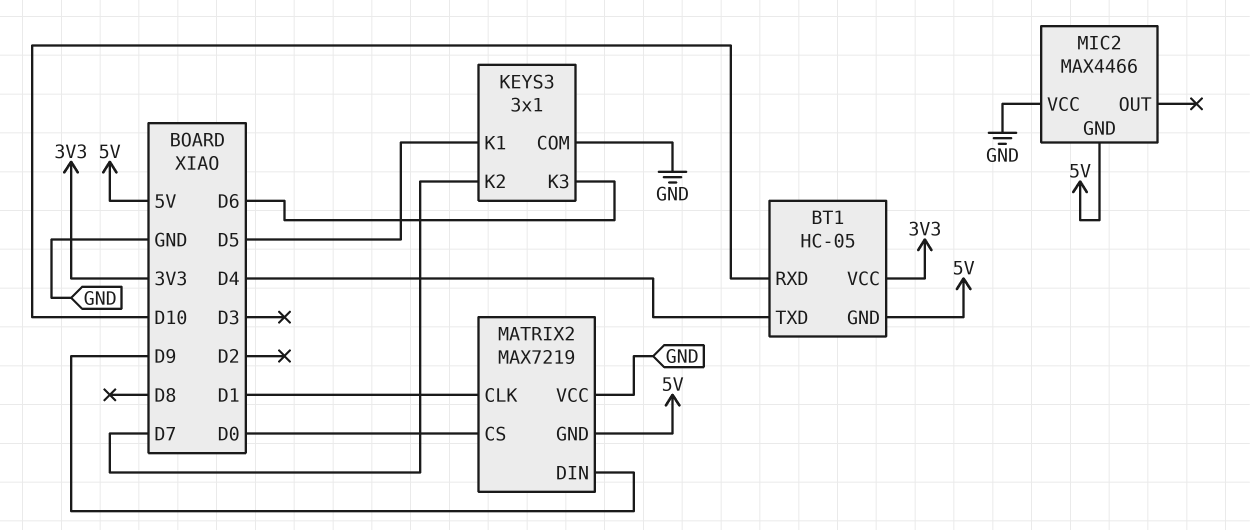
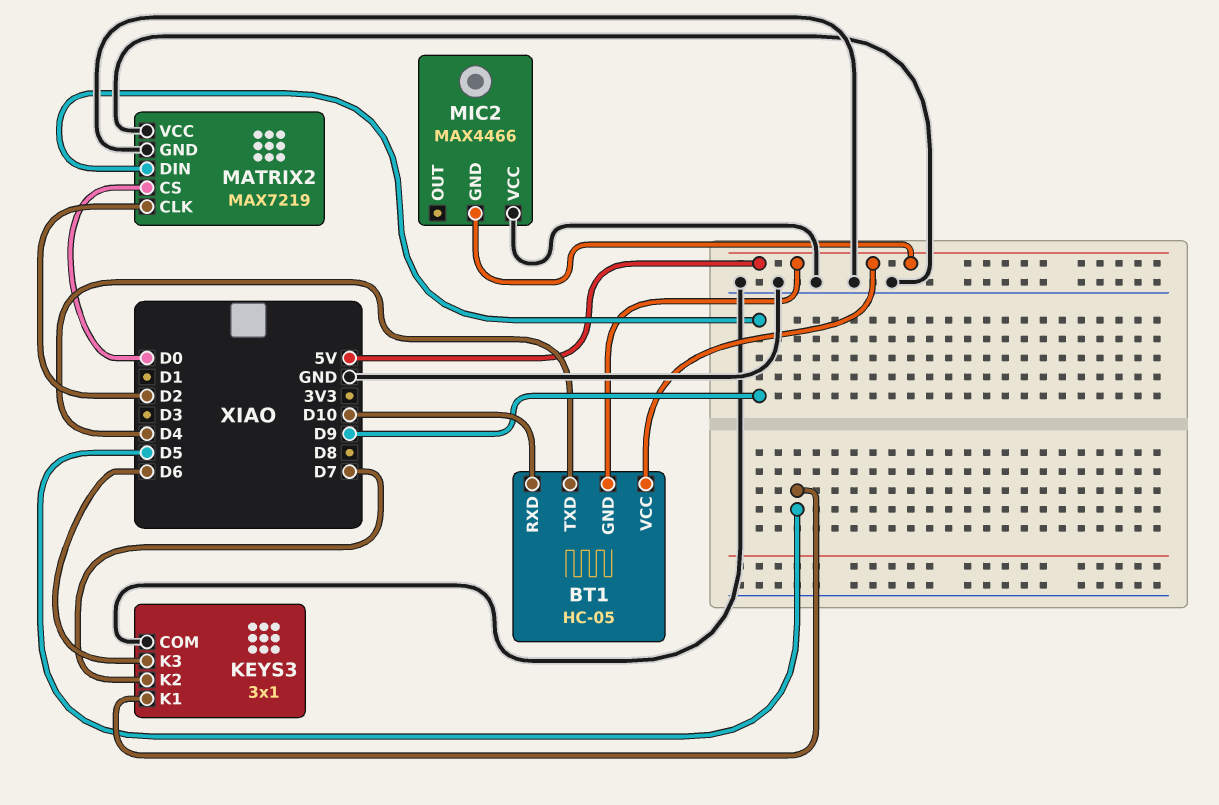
BT1 pin VCC: 3V3 -> 5V
MATRIX2 pin CLK: D1 -> D2
MATRIX2 pin GND: 5V -> GND

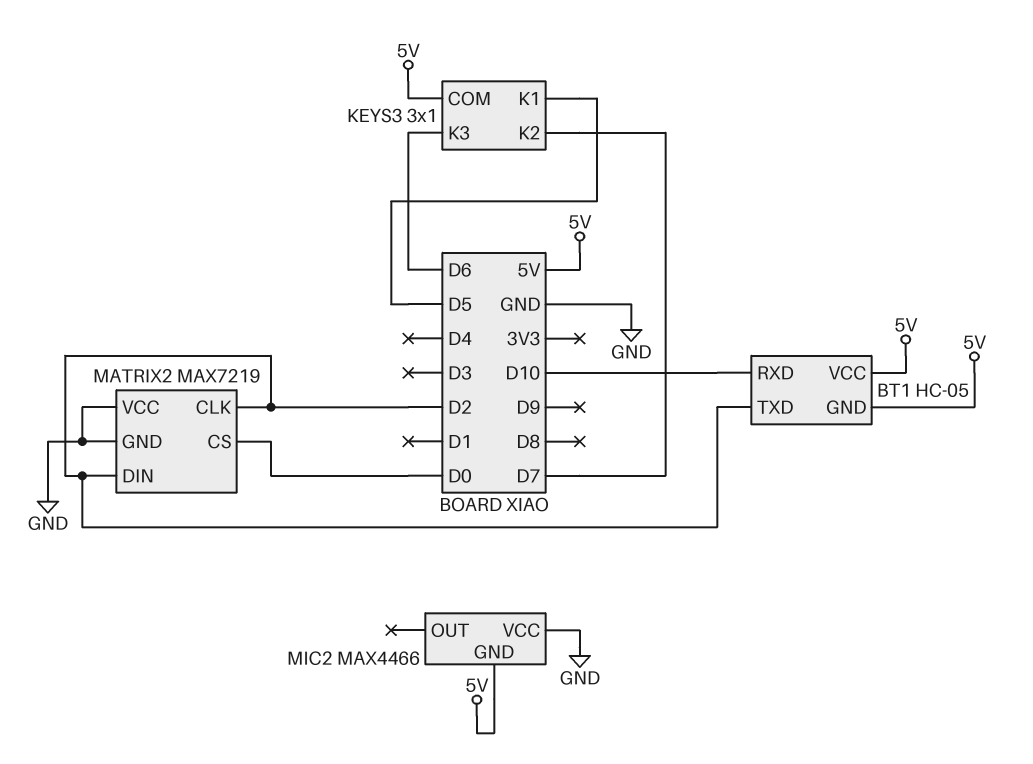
BT1 pin TXD: D4 -> D2
KEYS3 pin COM: GND -> 5V
MATRIX2 pin DIN: D9 -> D2

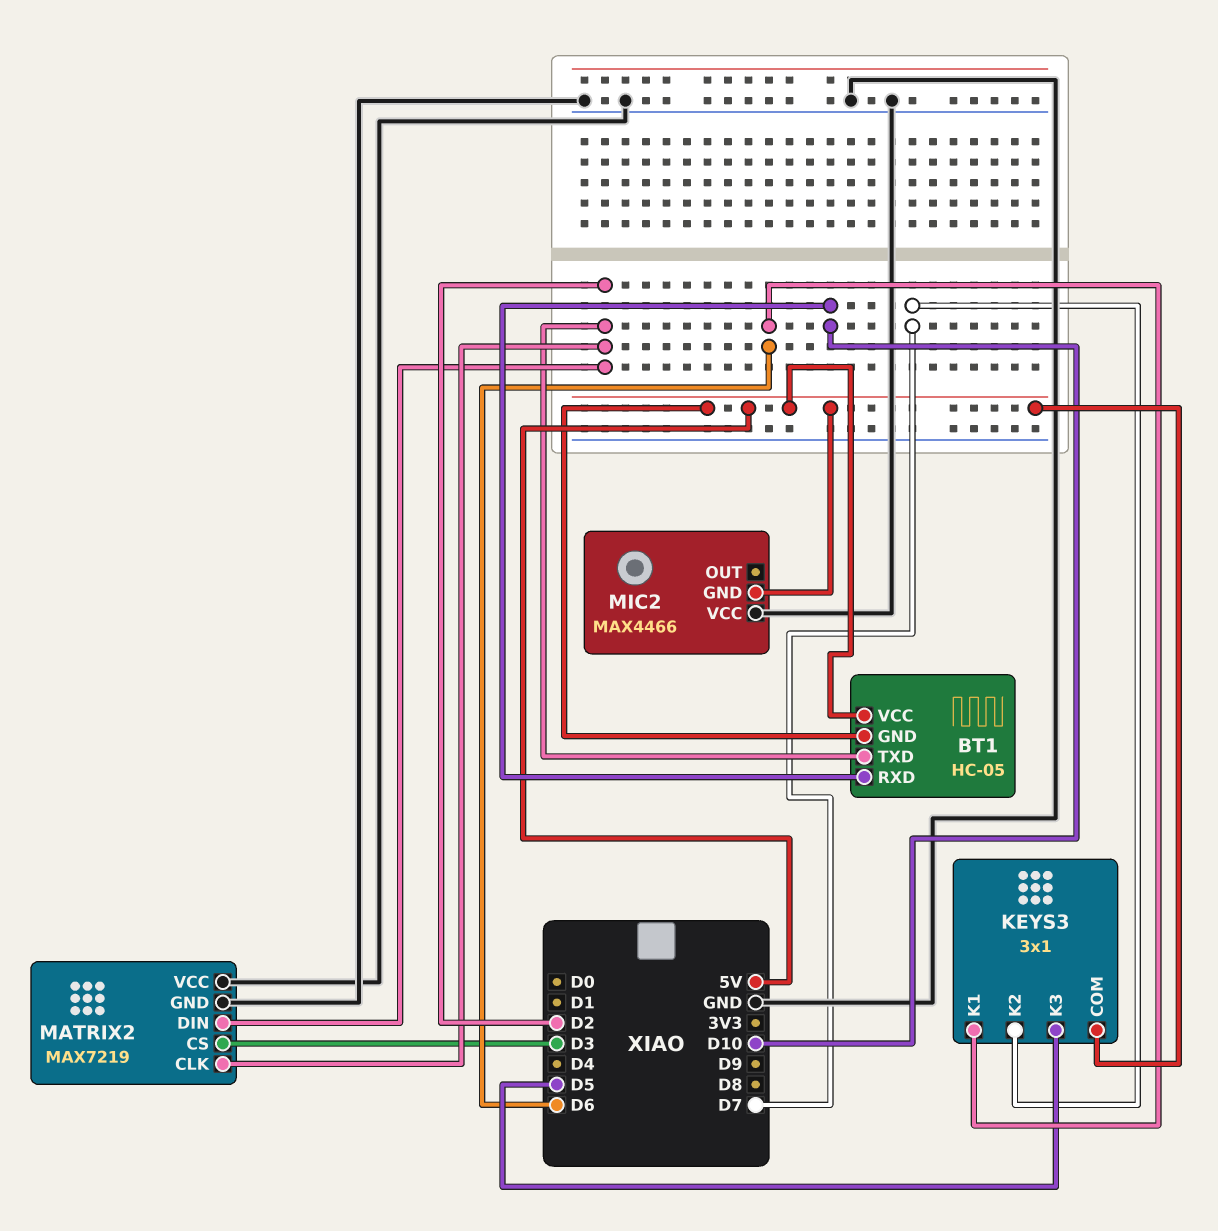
KEYS3 pin K1: D5 -> D6
KEYS3 pin K3: D6 -> D5
MATRIX2 pin CS: D0 -> D3

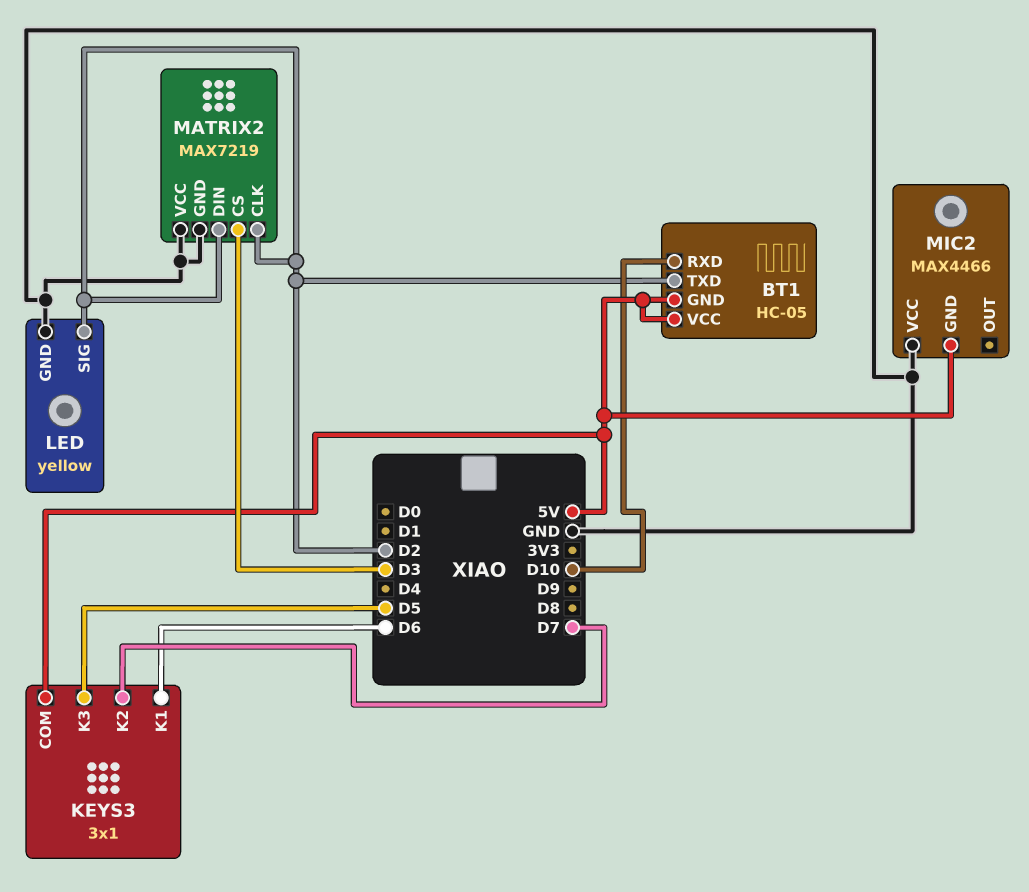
LED: none -> yellow
LED pin GND: none -> GND
LED pin SIG: none -> D2

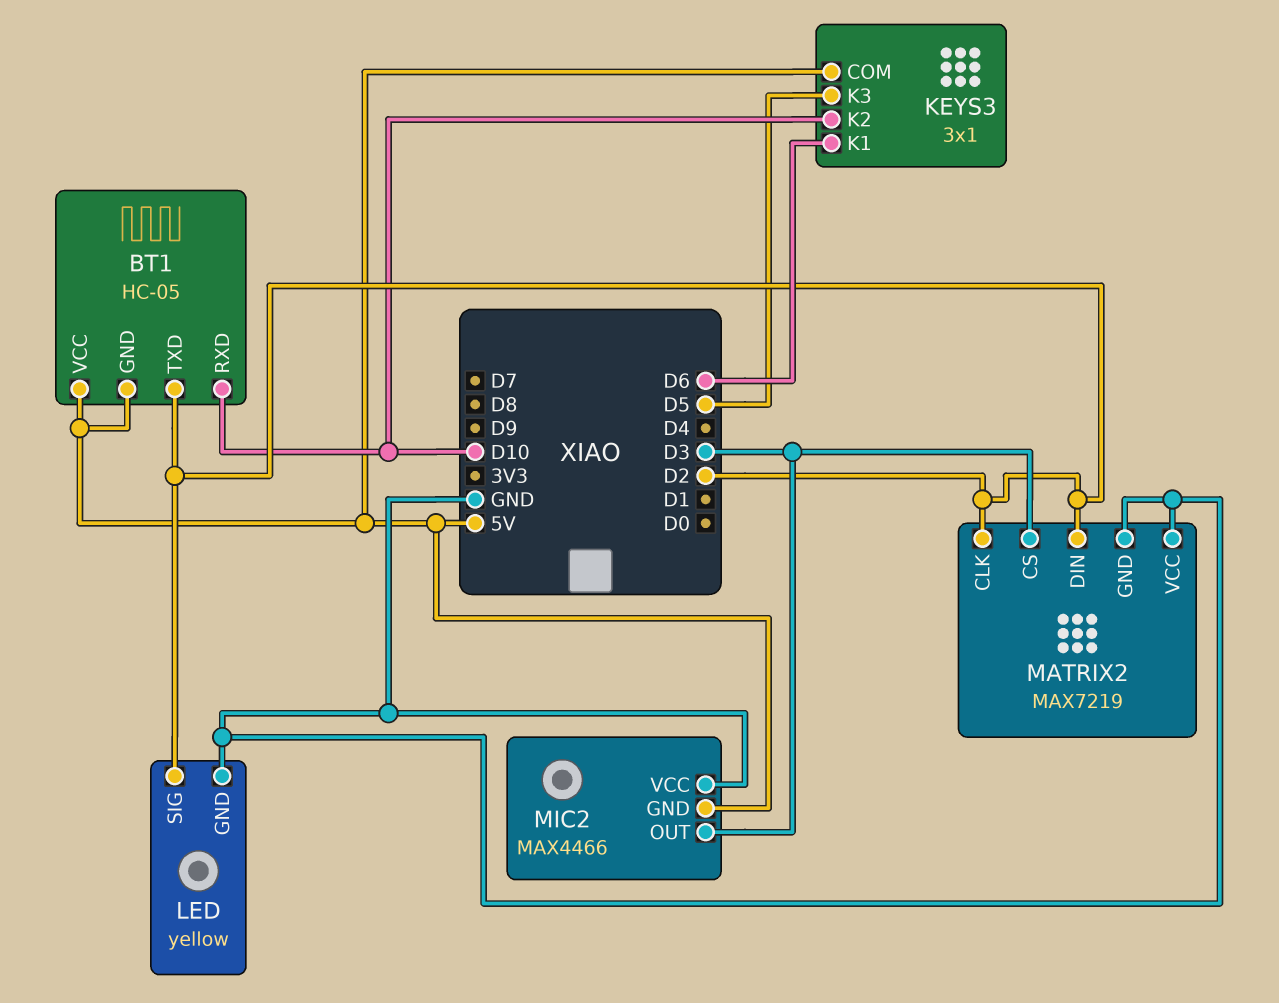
KEYS3 pin K2: D7 -> D10
MIC2 pin OUT: none -> D3

